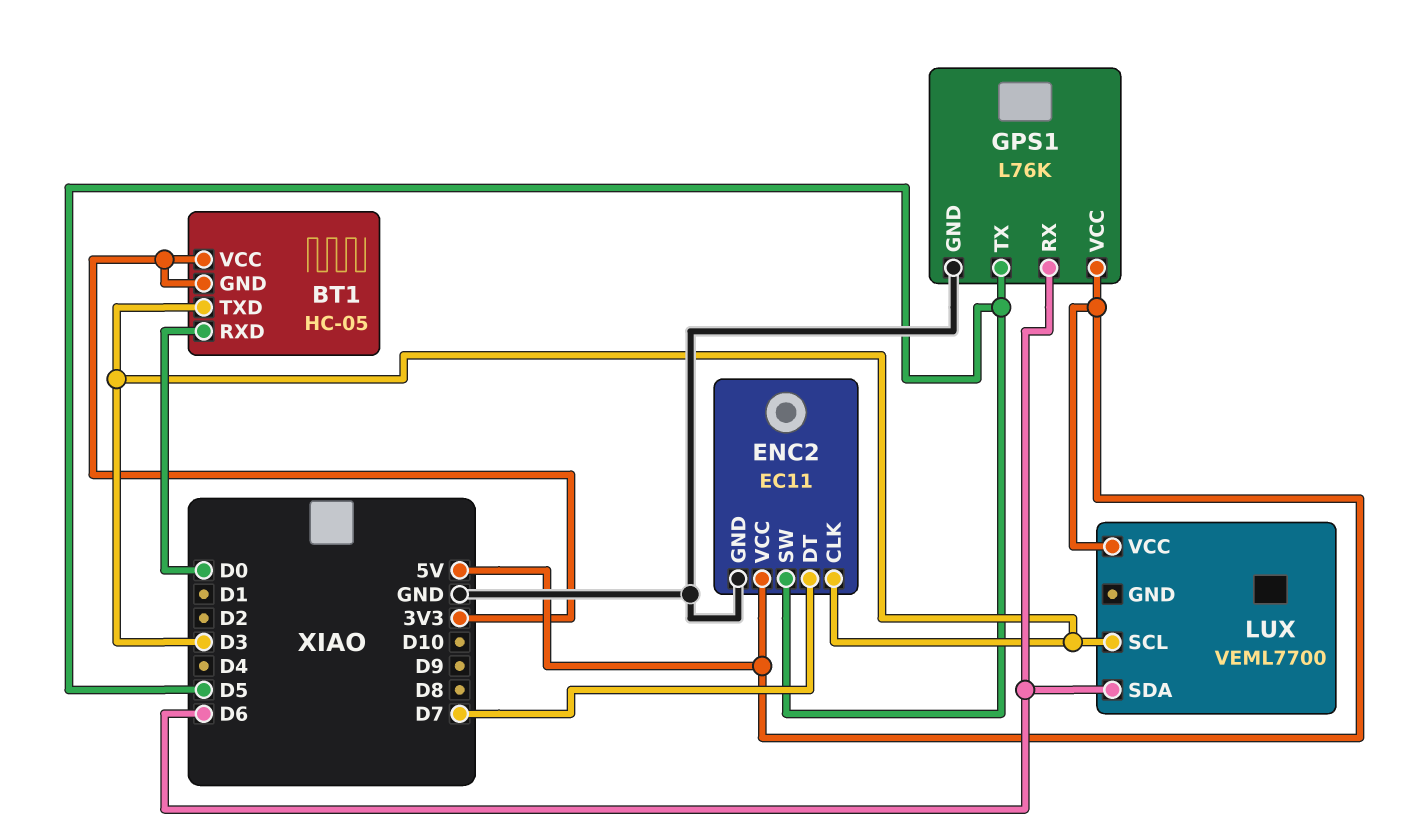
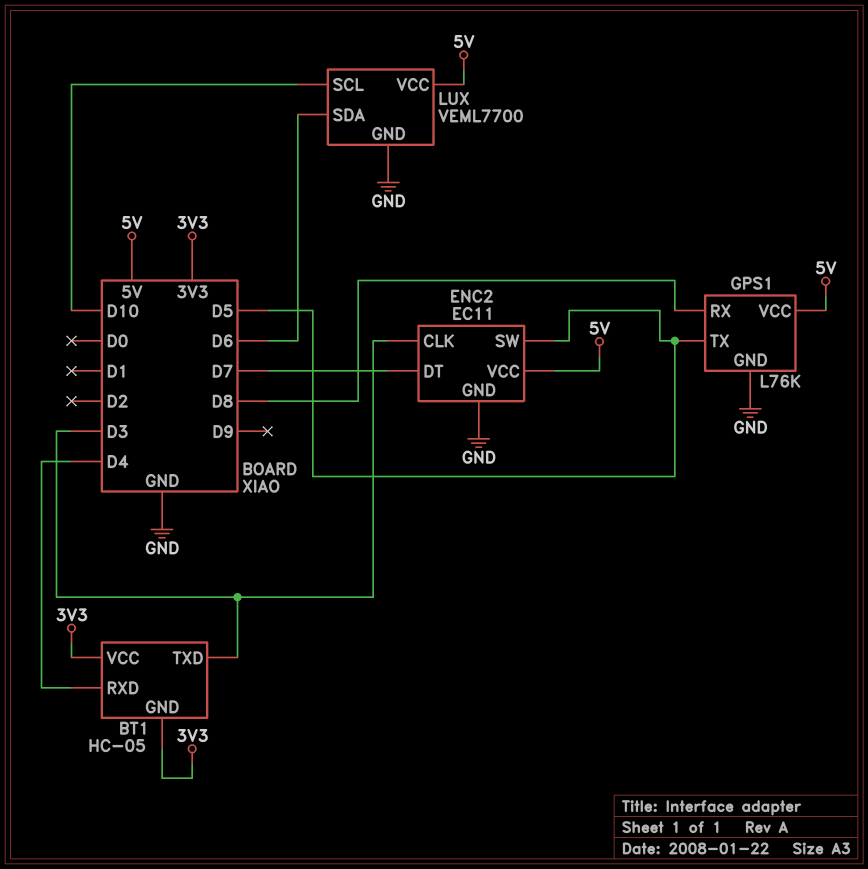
BT1 pin RXD: D0 -> D4
GPS1 pin RX: D6 -> D8
LUX pin GND: none -> GND
LUX pin SCL: D3 -> D10

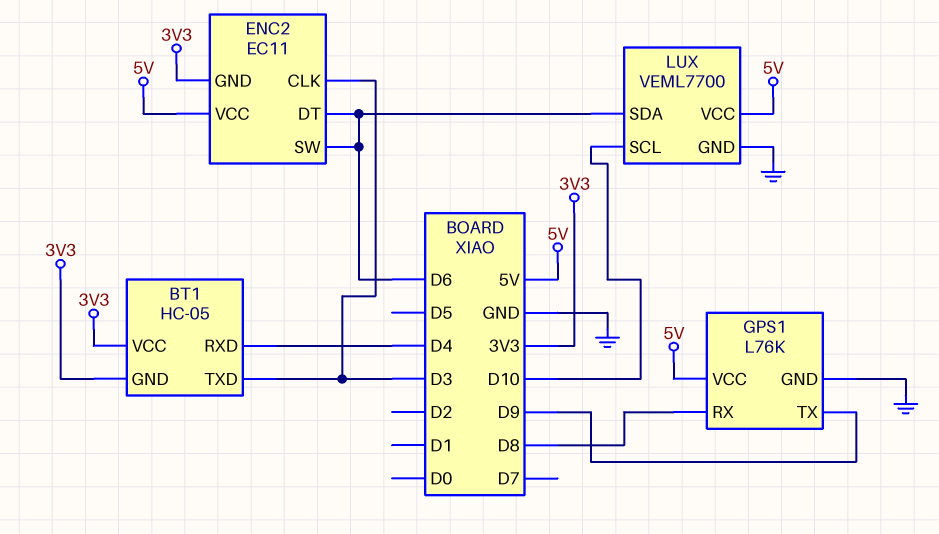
ENC2 pin DT: D7 -> D6
ENC2 pin GND: GND -> 3V3
ENC2 pin SW: D5 -> D6
GPS1 pin TX: D5 -> D9

